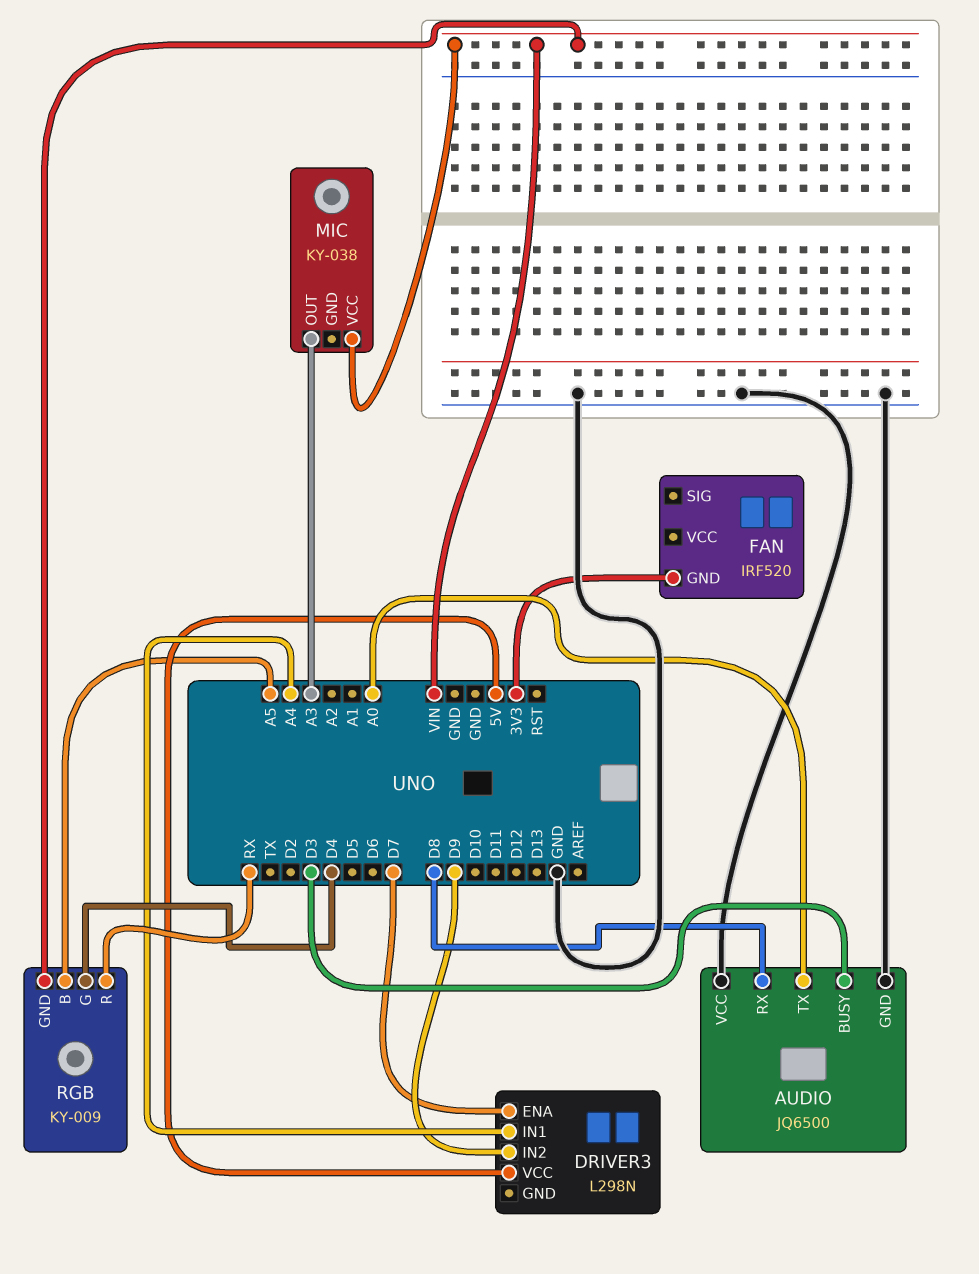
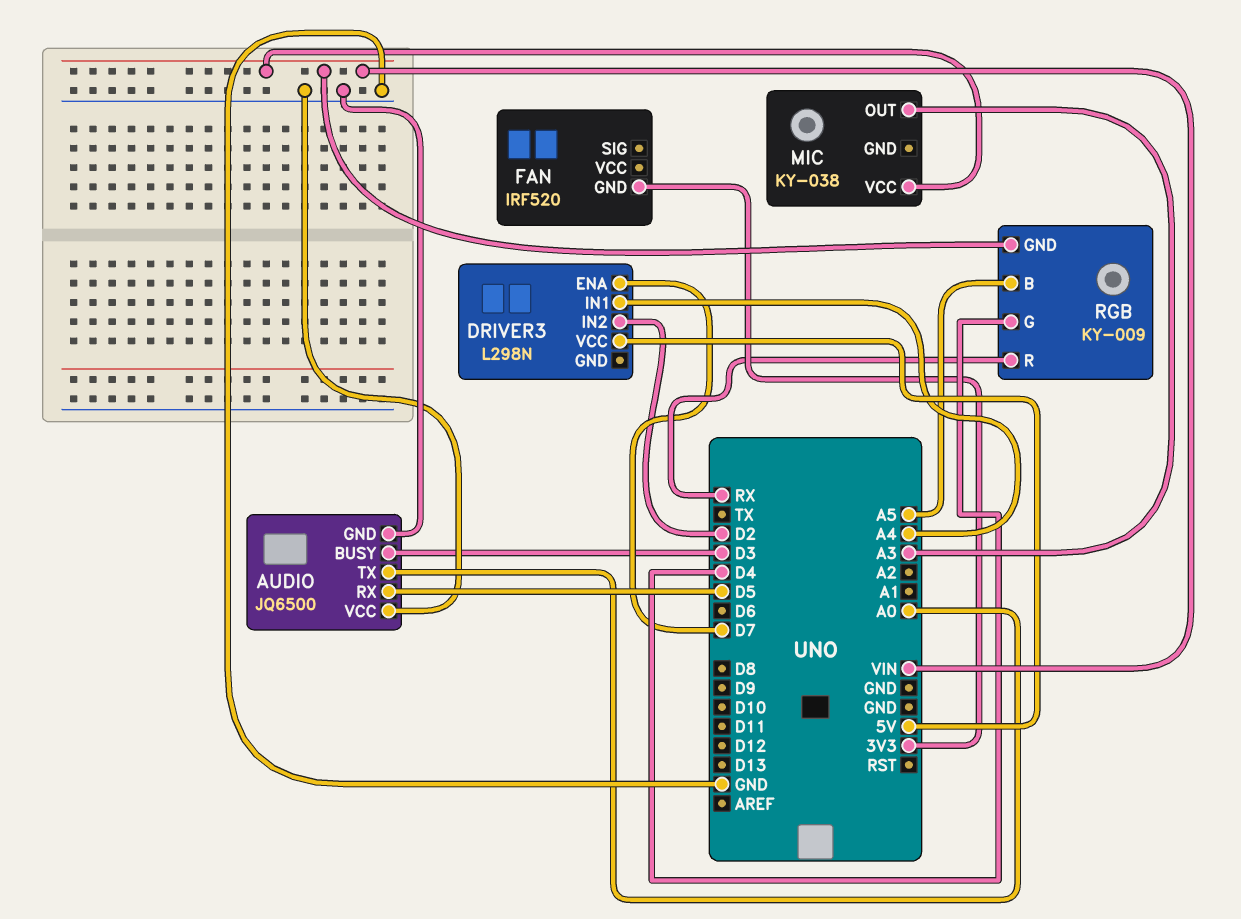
AUDIO pin RX: D8 -> D5
DRIVER3 pin IN2: D9 -> D2

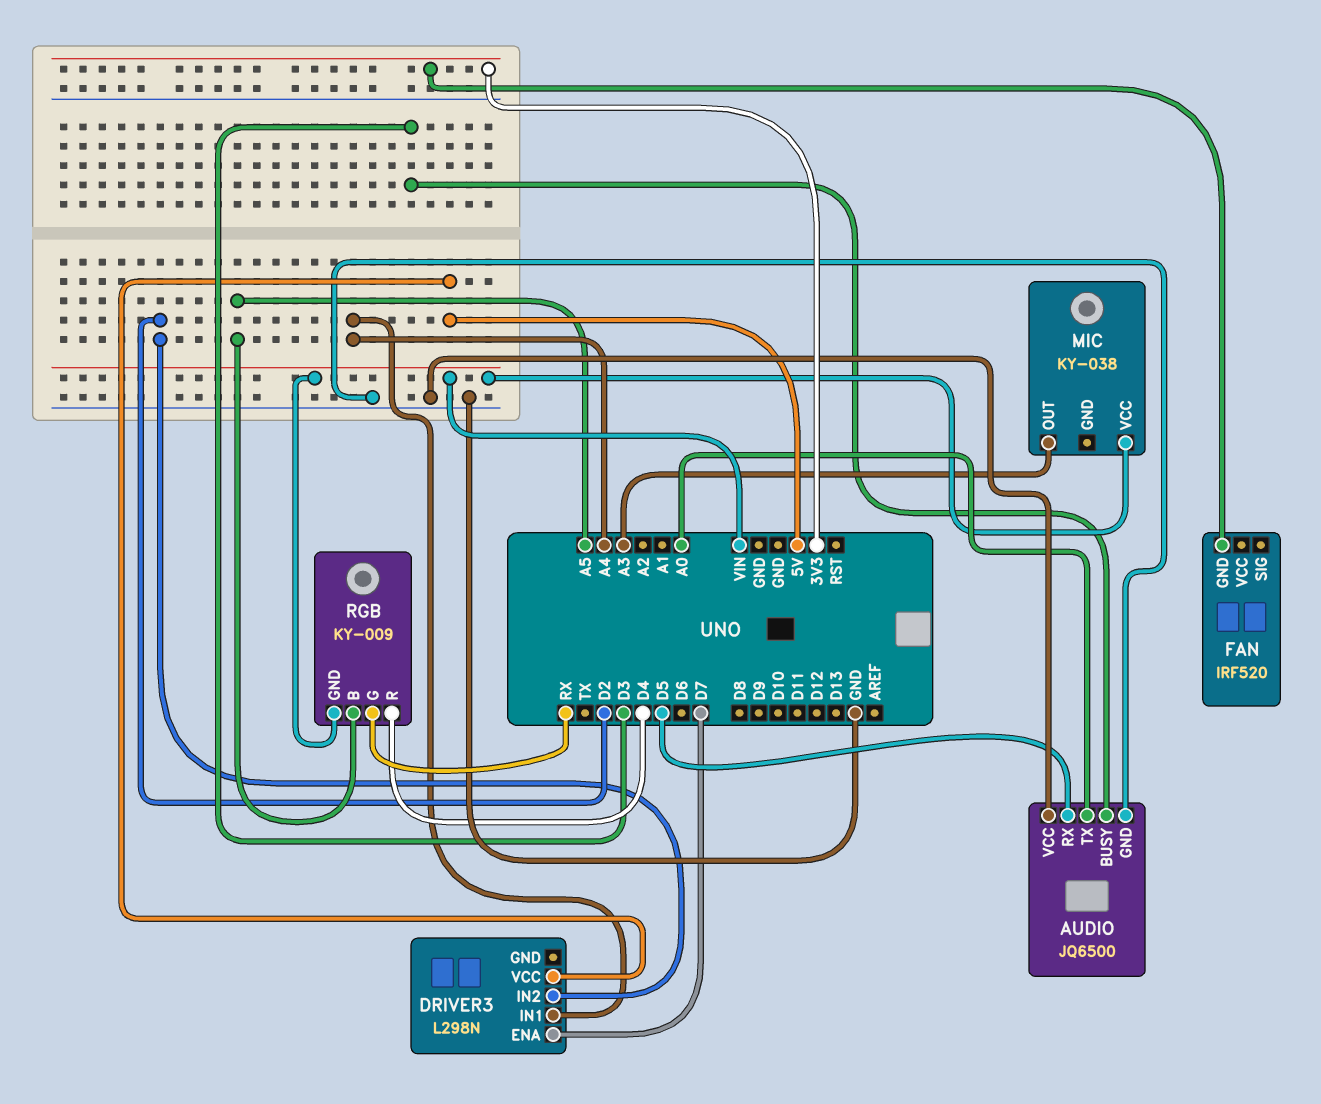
RGB pin G: D4 -> RX
RGB pin R: RX -> D4

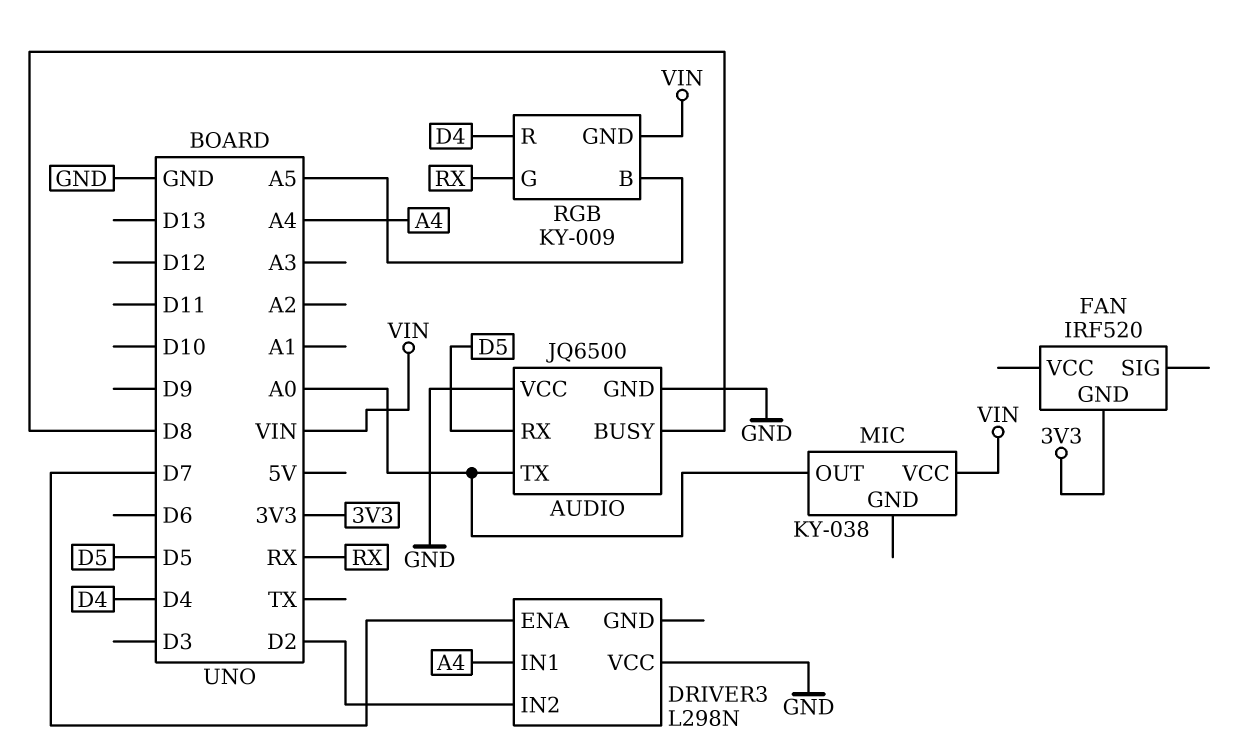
AUDIO pin BUSY: D3 -> D8
DRIVER3 pin VCC: 5V -> GND
MIC pin OUT: A3 -> A0

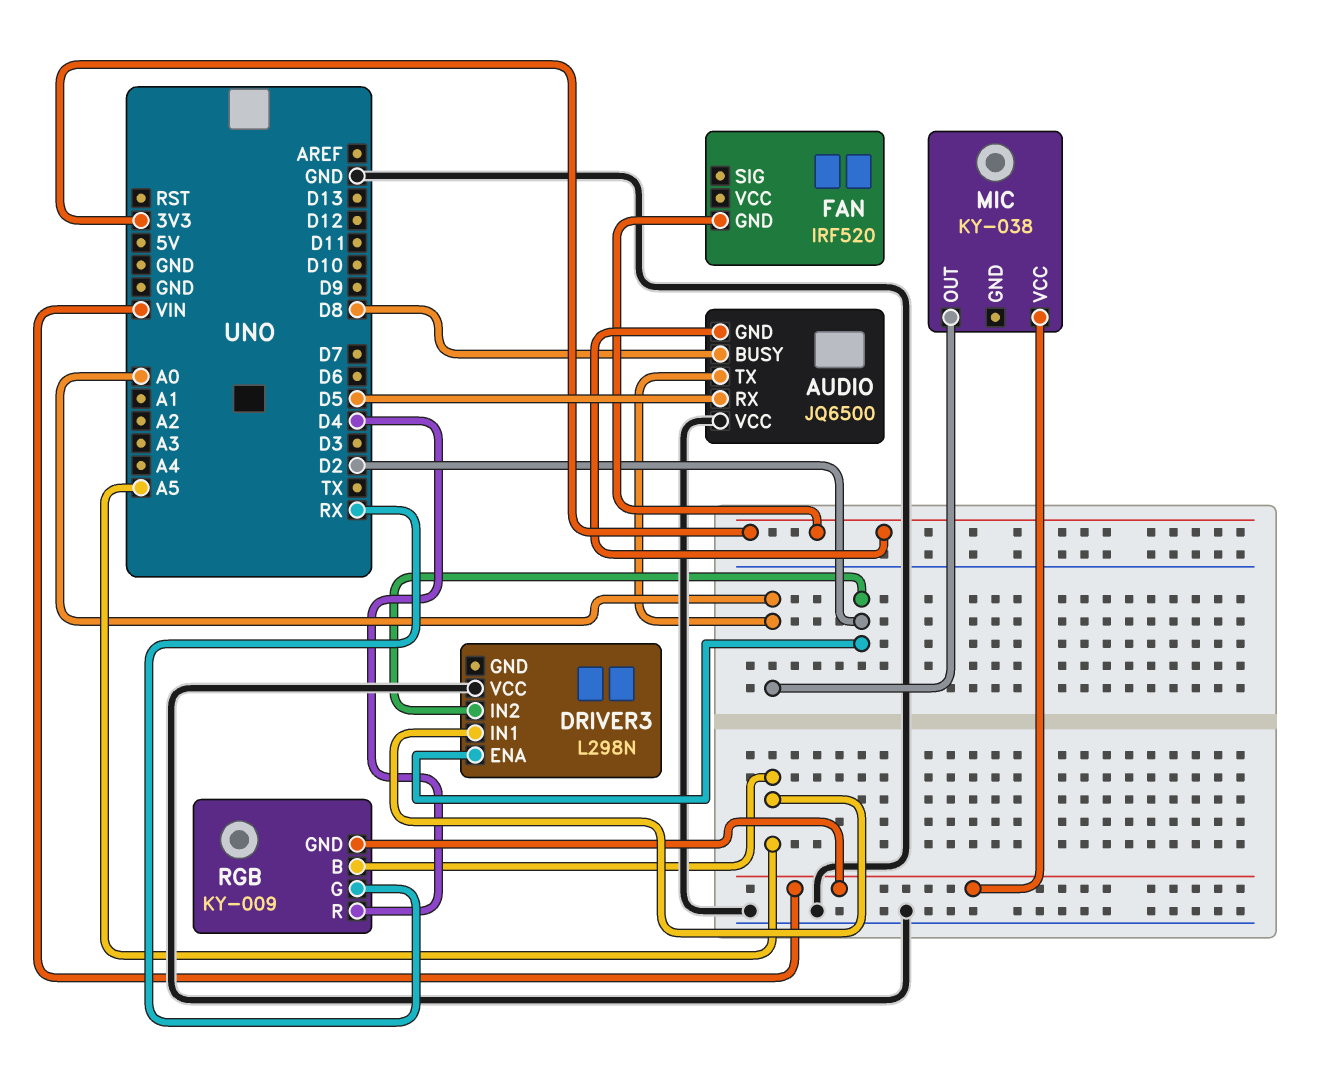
AUDIO pin GND: GND -> 3V3
DRIVER3 pin ENA: D7 -> D2
DRIVER3 pin IN1: A4 -> A5

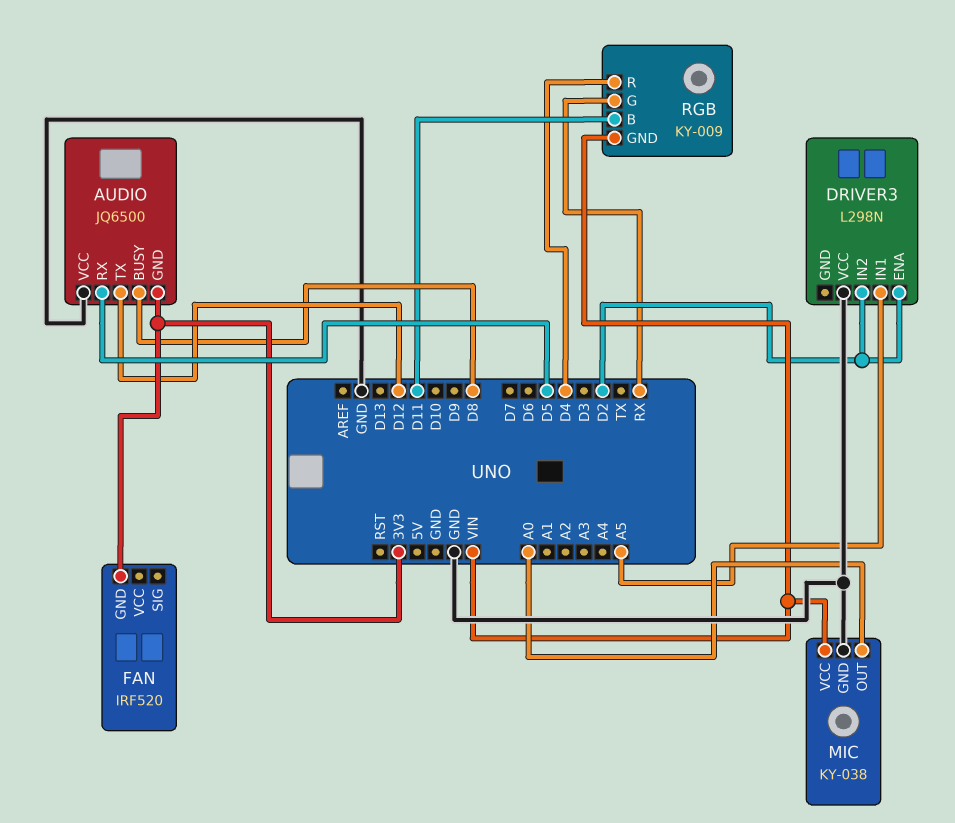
AUDIO pin TX: A0 -> D12
MIC pin GND: none -> GND
RGB pin B: A5 -> D11

